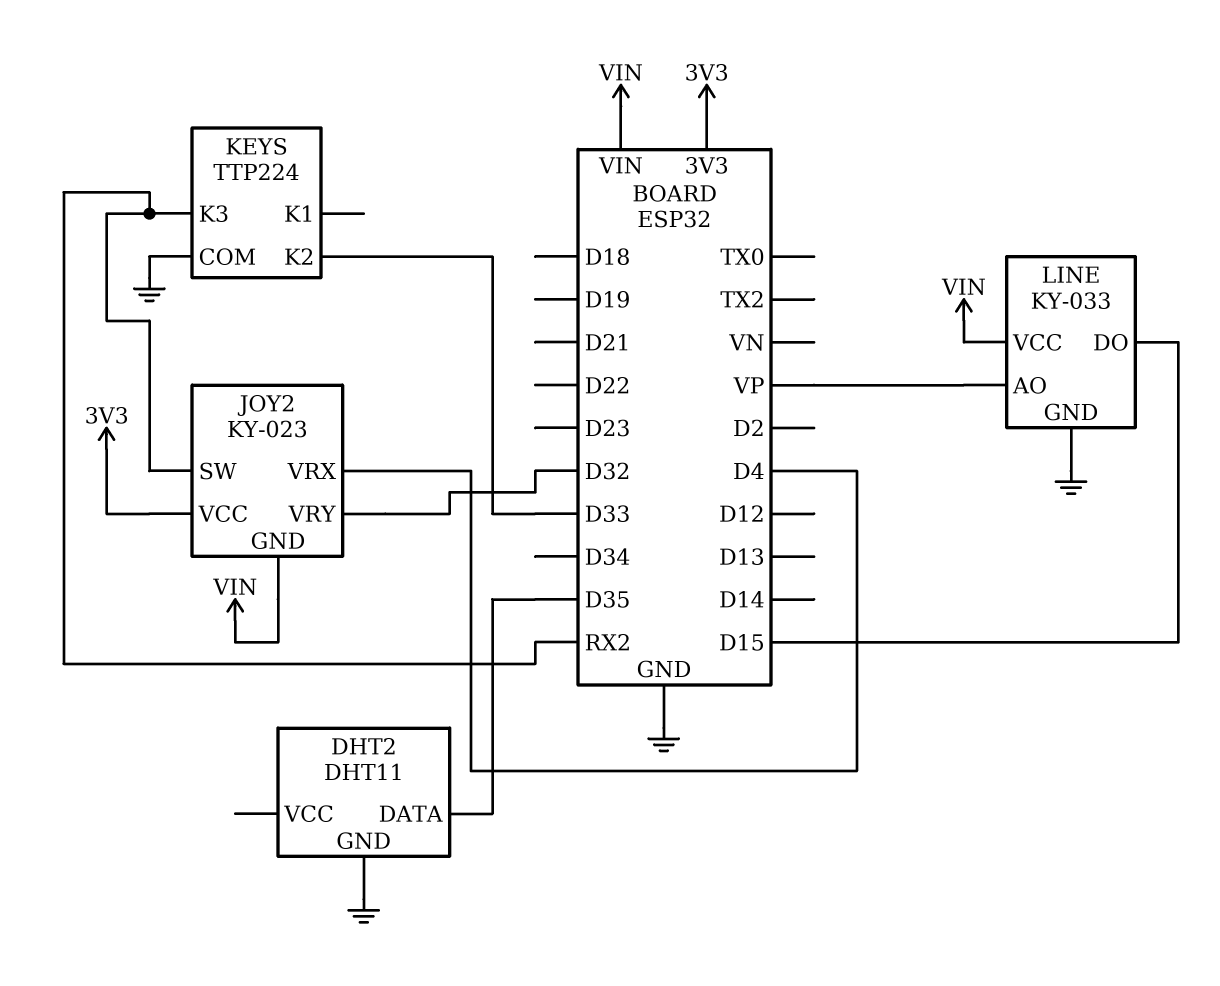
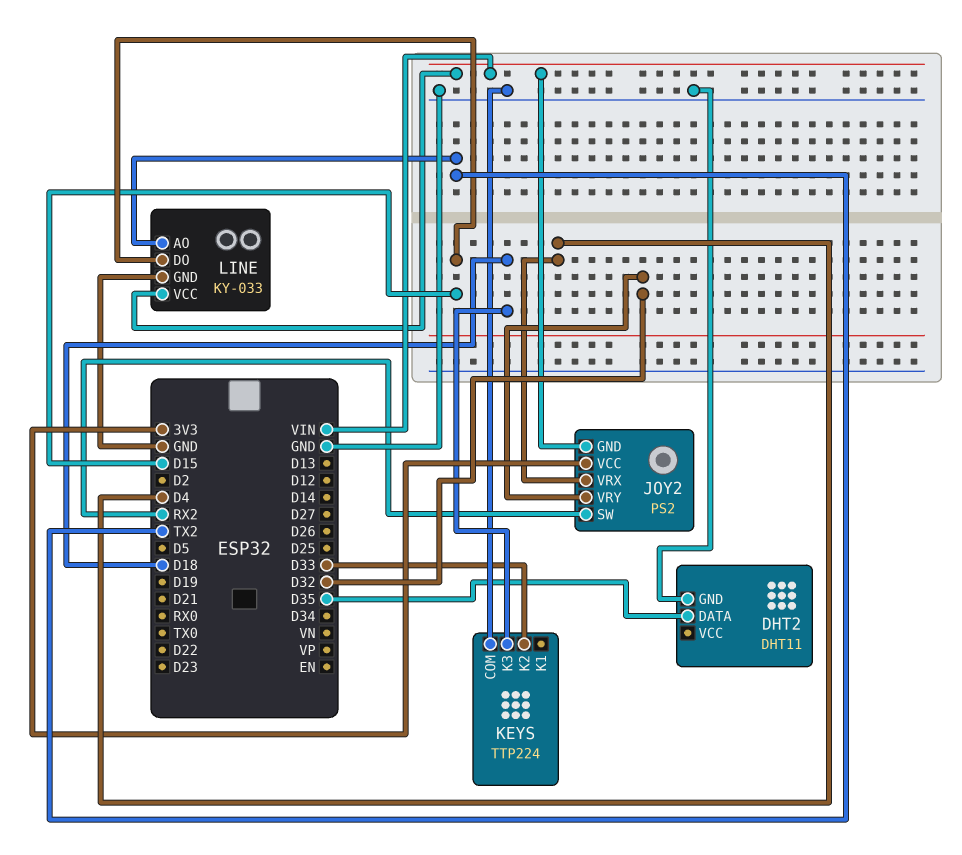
JOY2: KY-023 -> PS2
KEYS pin K3: RX2 -> D18
LINE pin AO: VP -> TX2

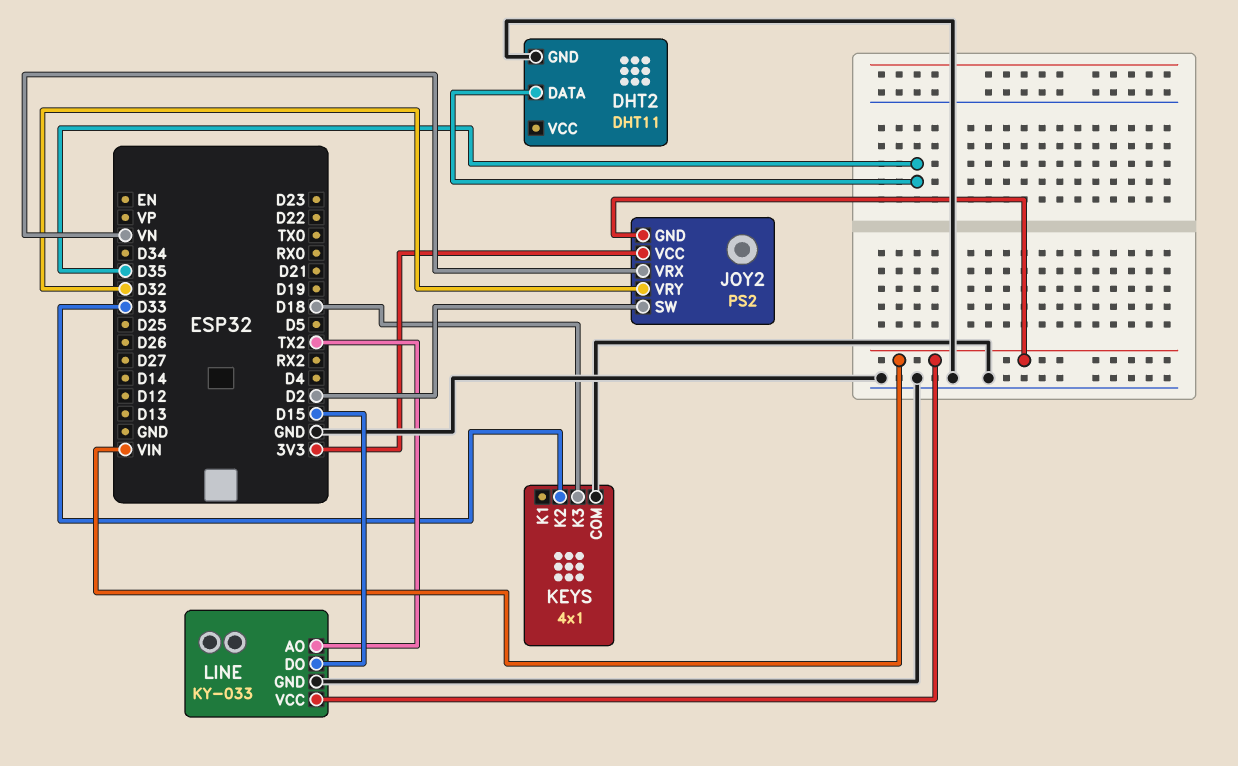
JOY2 pin SW: RX2 -> D2
JOY2 pin VRX: D4 -> VN
KEYS: TTP224 -> 4x1

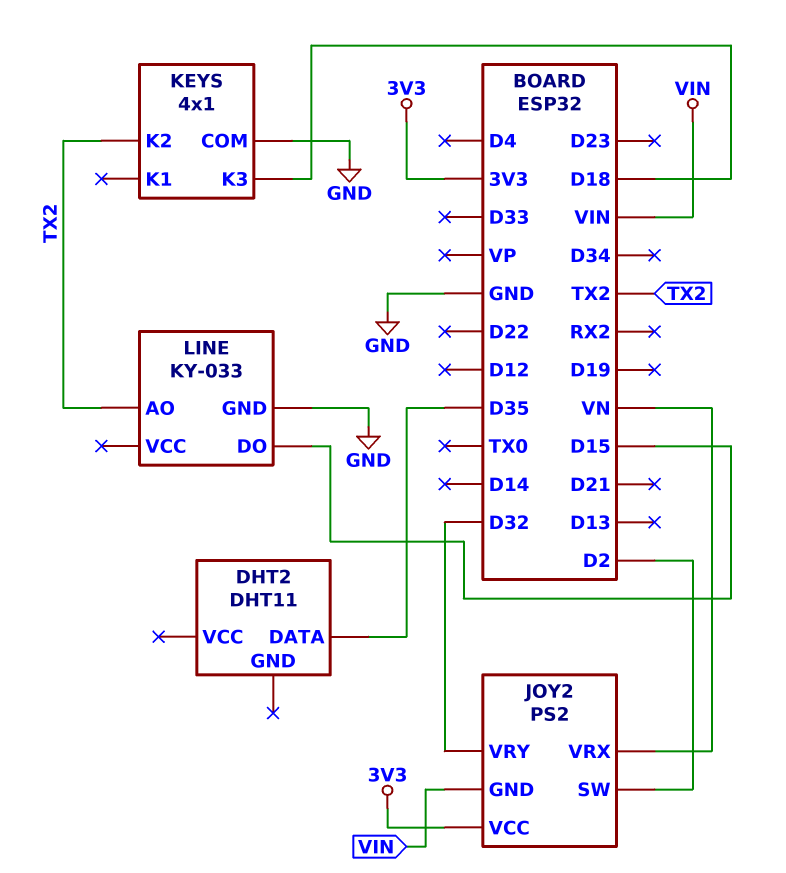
DHT2 pin GND: GND -> none
KEYS pin K2: D33 -> TX2
LINE pin VCC: VIN -> none

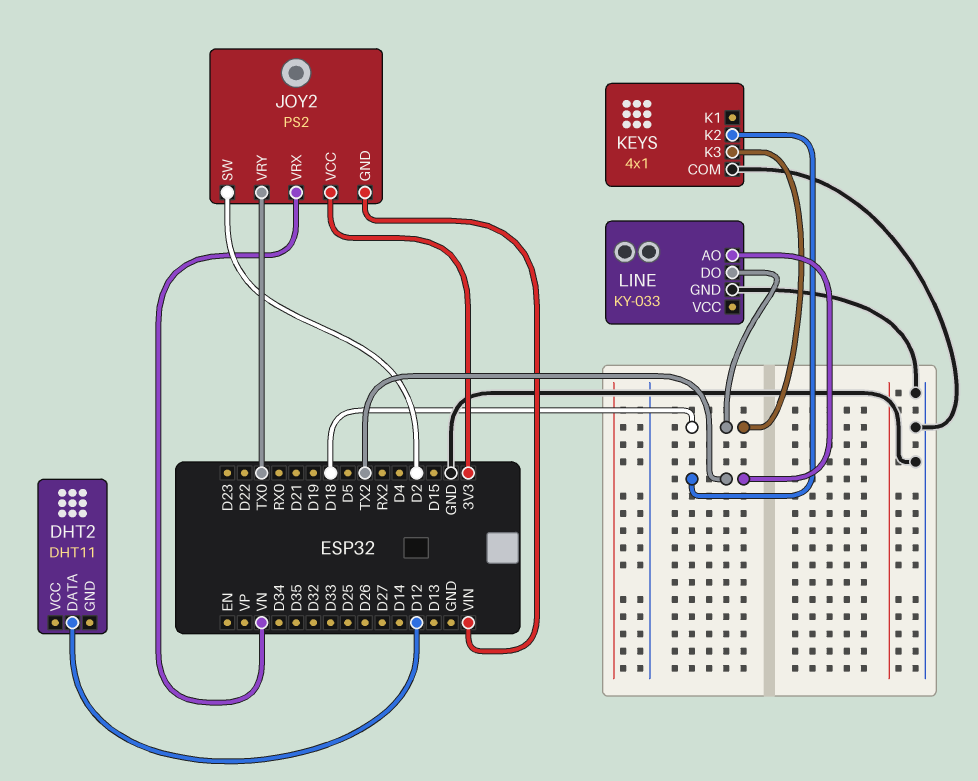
DHT2 pin DATA: D35 -> D12
JOY2 pin VRY: D32 -> TX0
LINE pin DO: D15 -> D18

